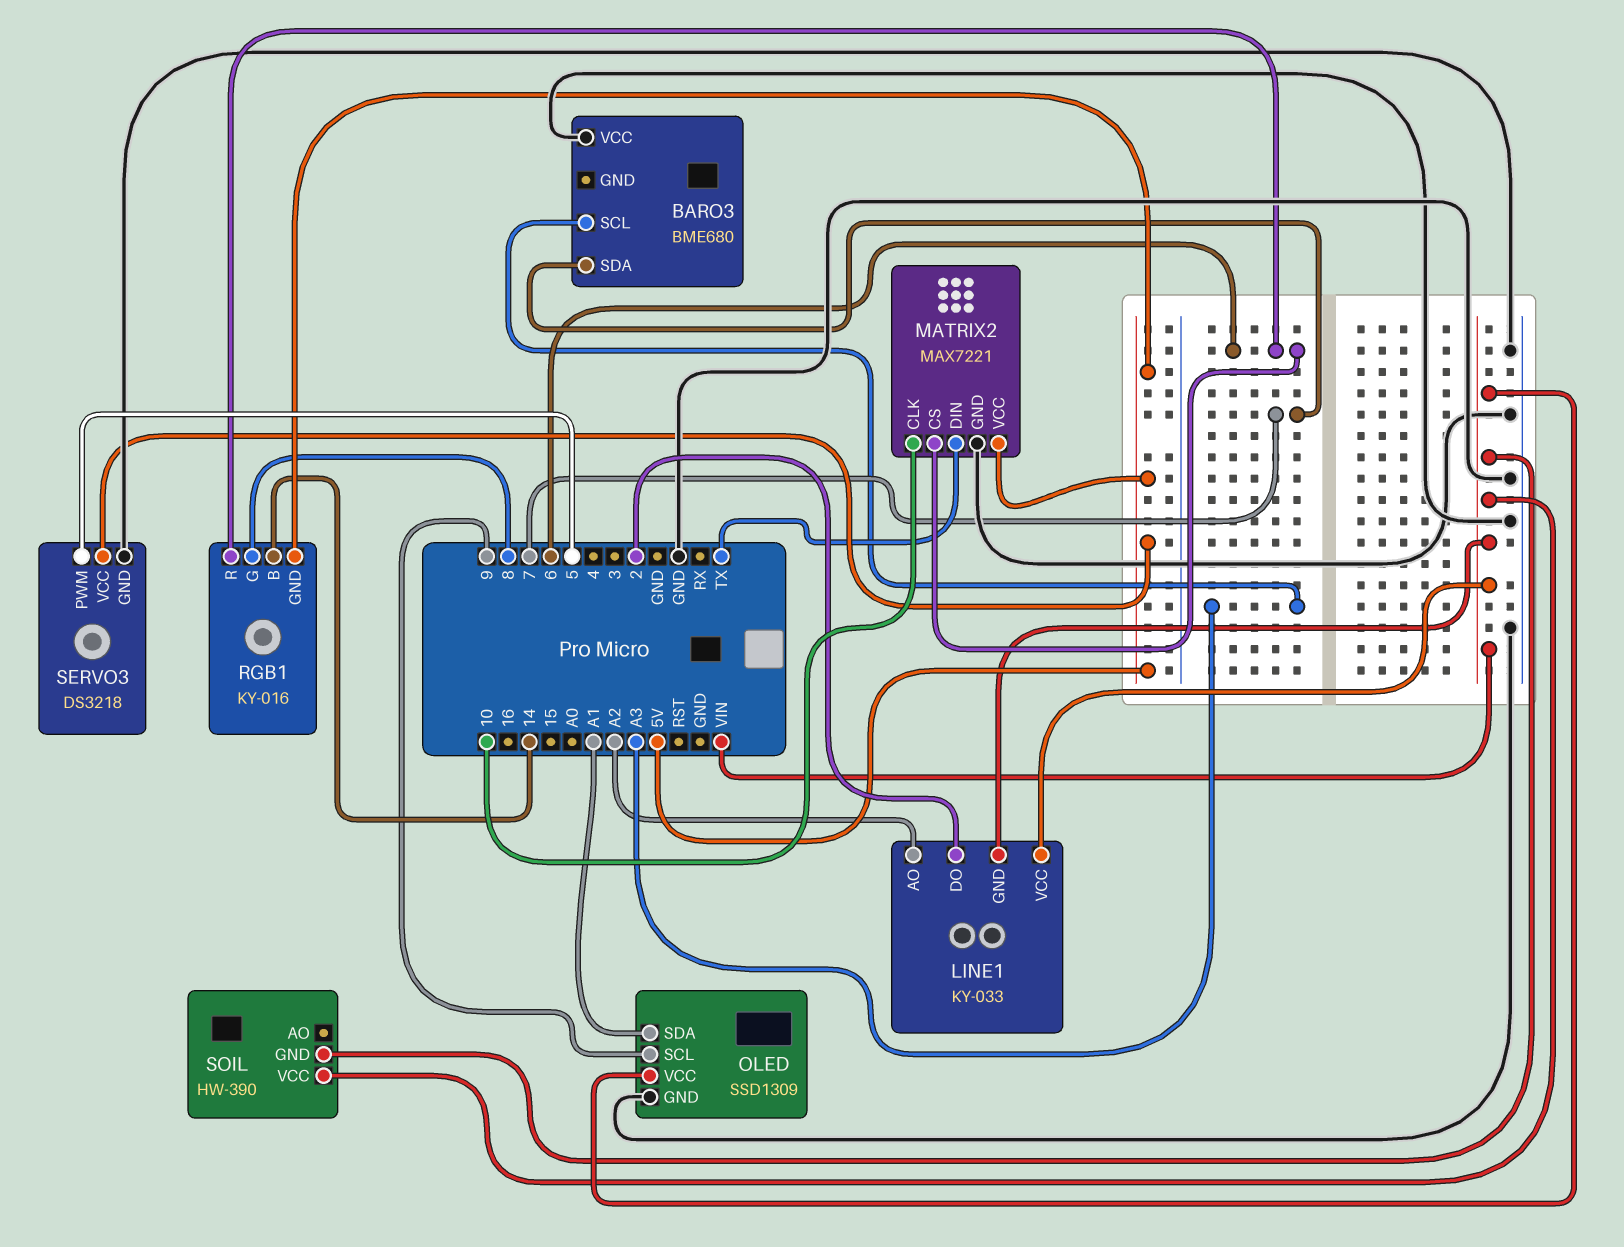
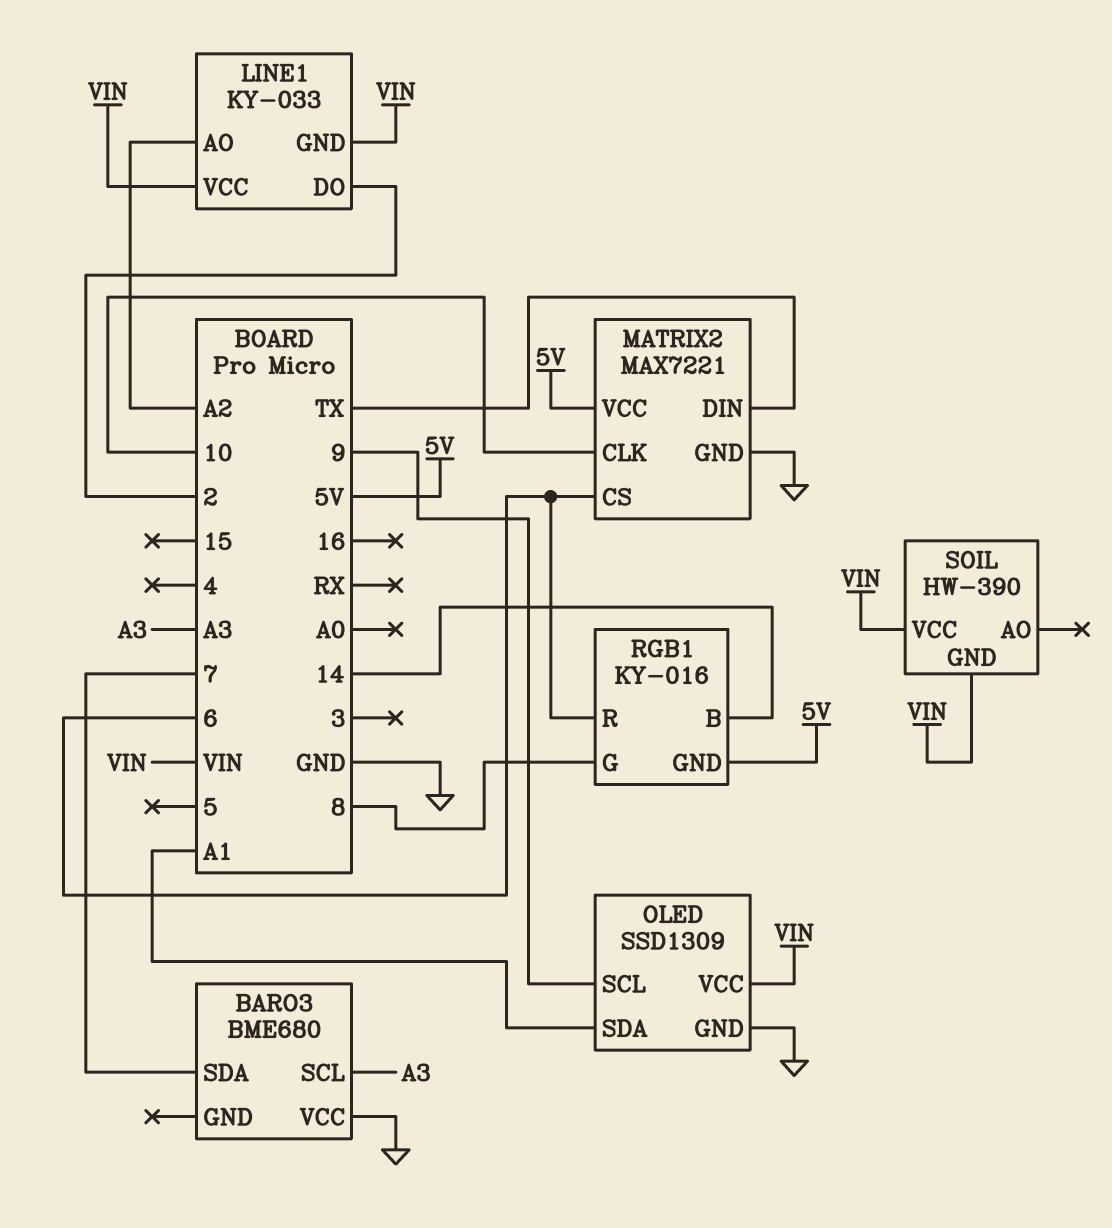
SERVO3: DS3218 -> none
SERVO3 pin GND: GND -> none
SERVO3 pin PWM: 5 -> none
SERVO3 pin VCC: 5V -> none

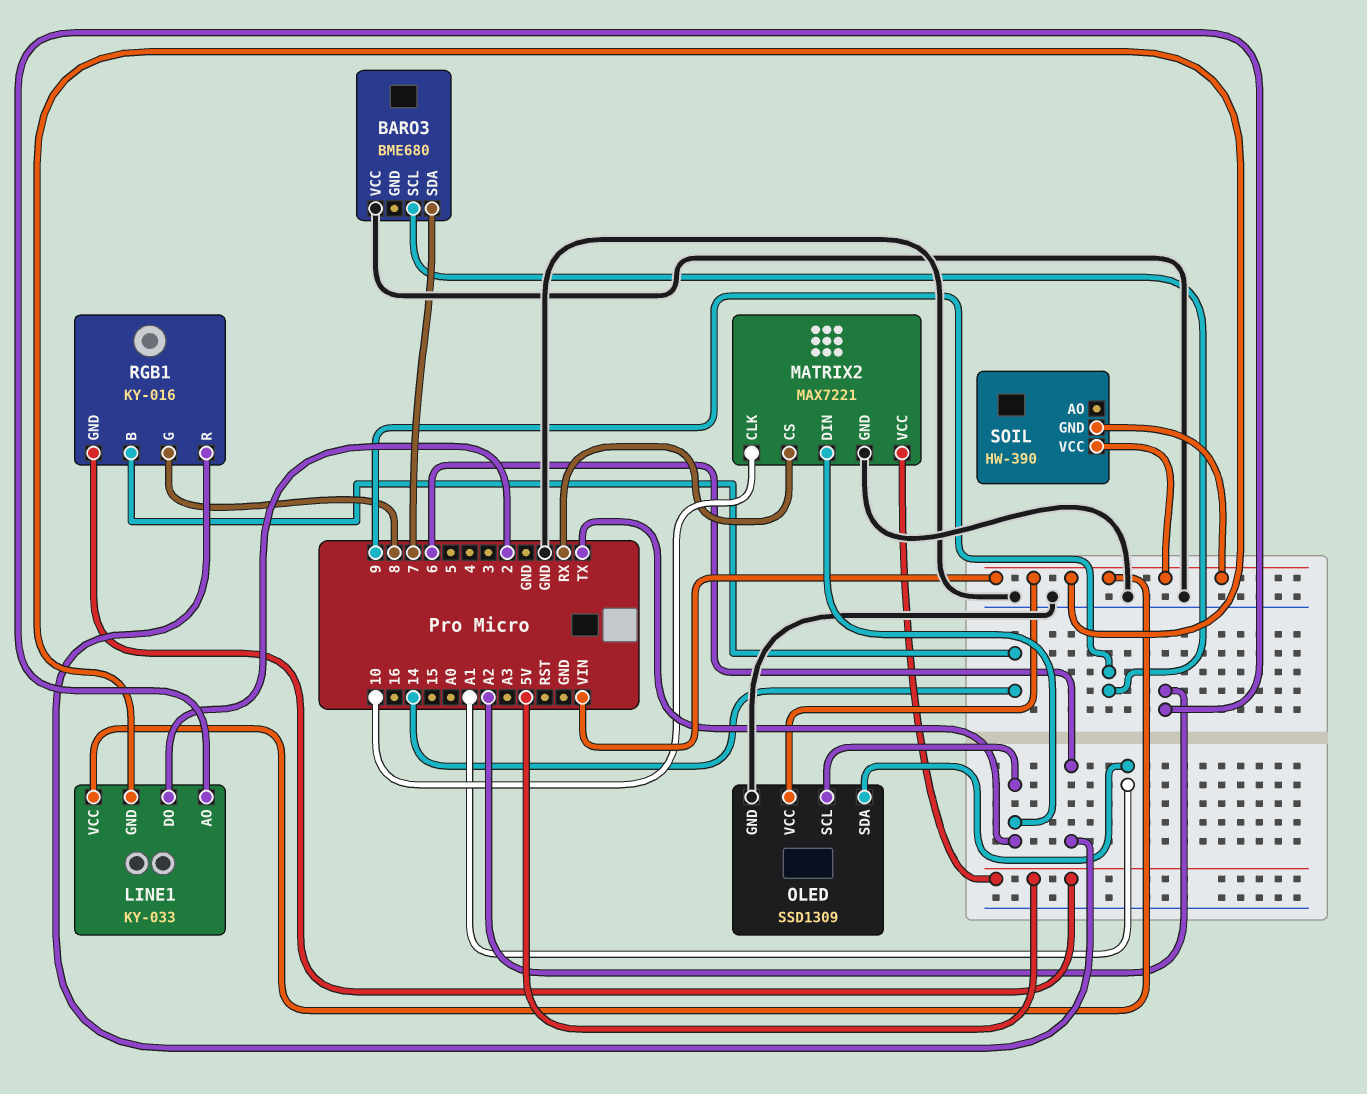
BARO3 pin SCL: A3 -> 9
MATRIX2 pin CS: 6 -> RX
OLED pin SCL: 9 -> TX

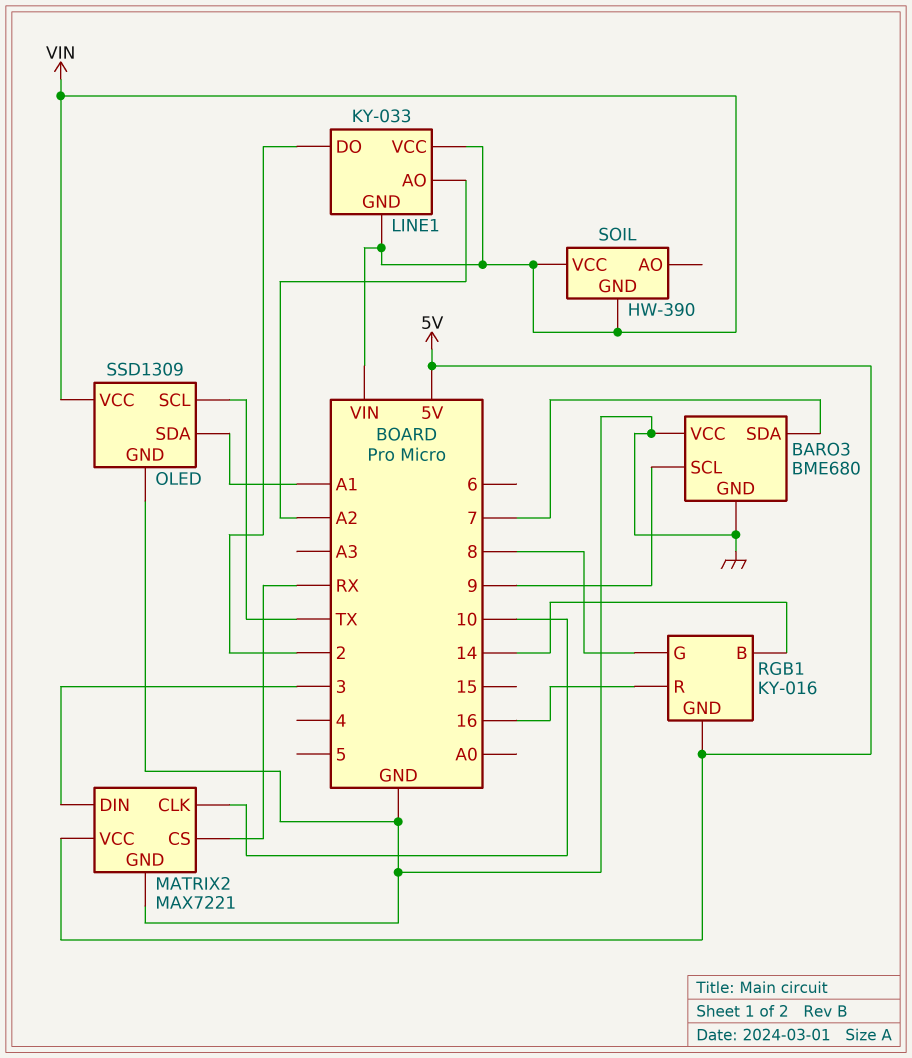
BARO3 pin GND: none -> GND
MATRIX2 pin DIN: TX -> 3
RGB1 pin R: 6 -> 16

